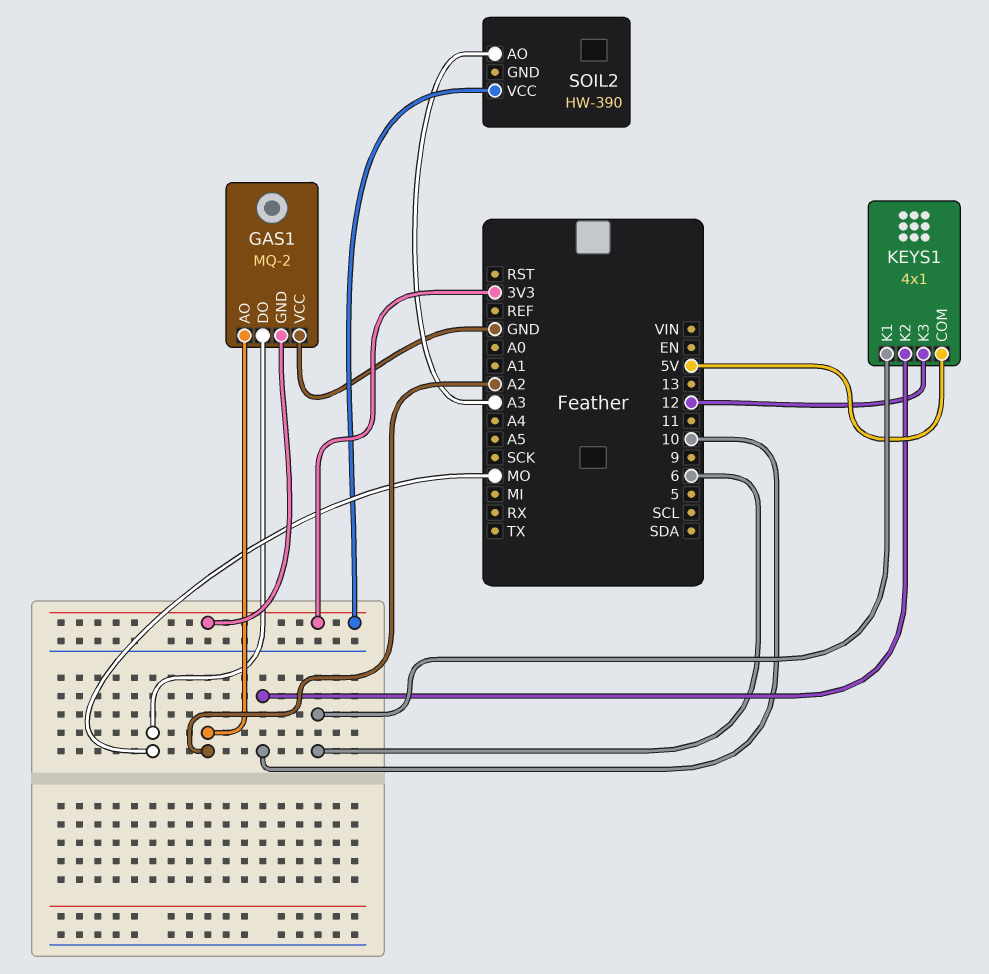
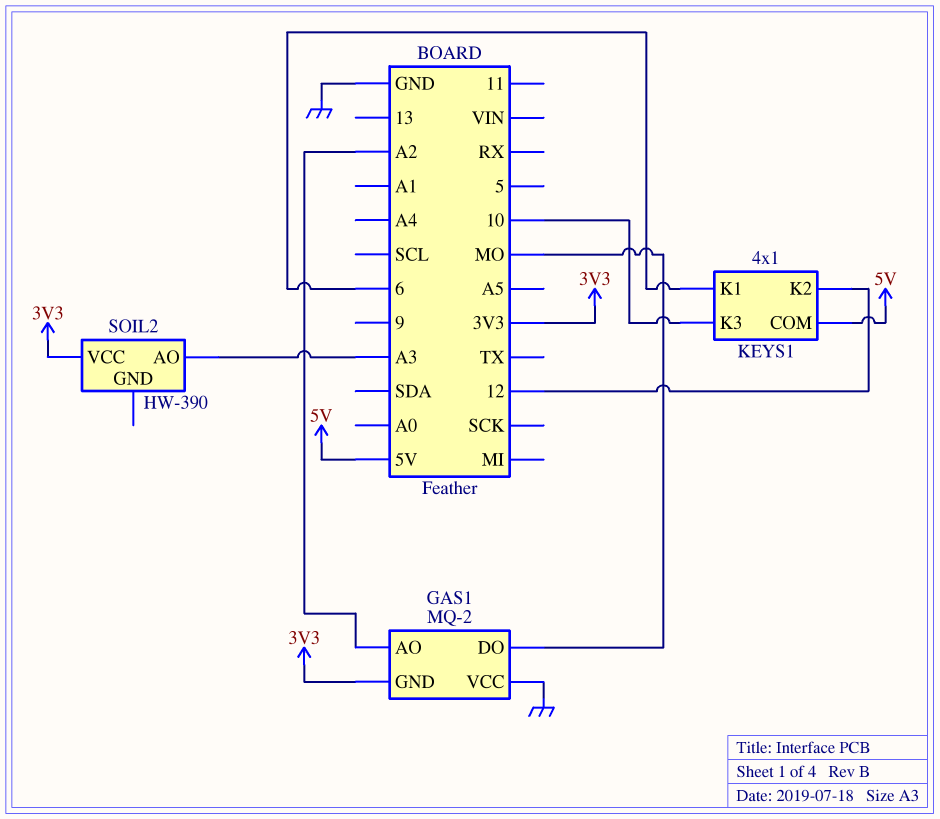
KEYS1 pin K2: 10 -> 12
KEYS1 pin K3: 12 -> 10

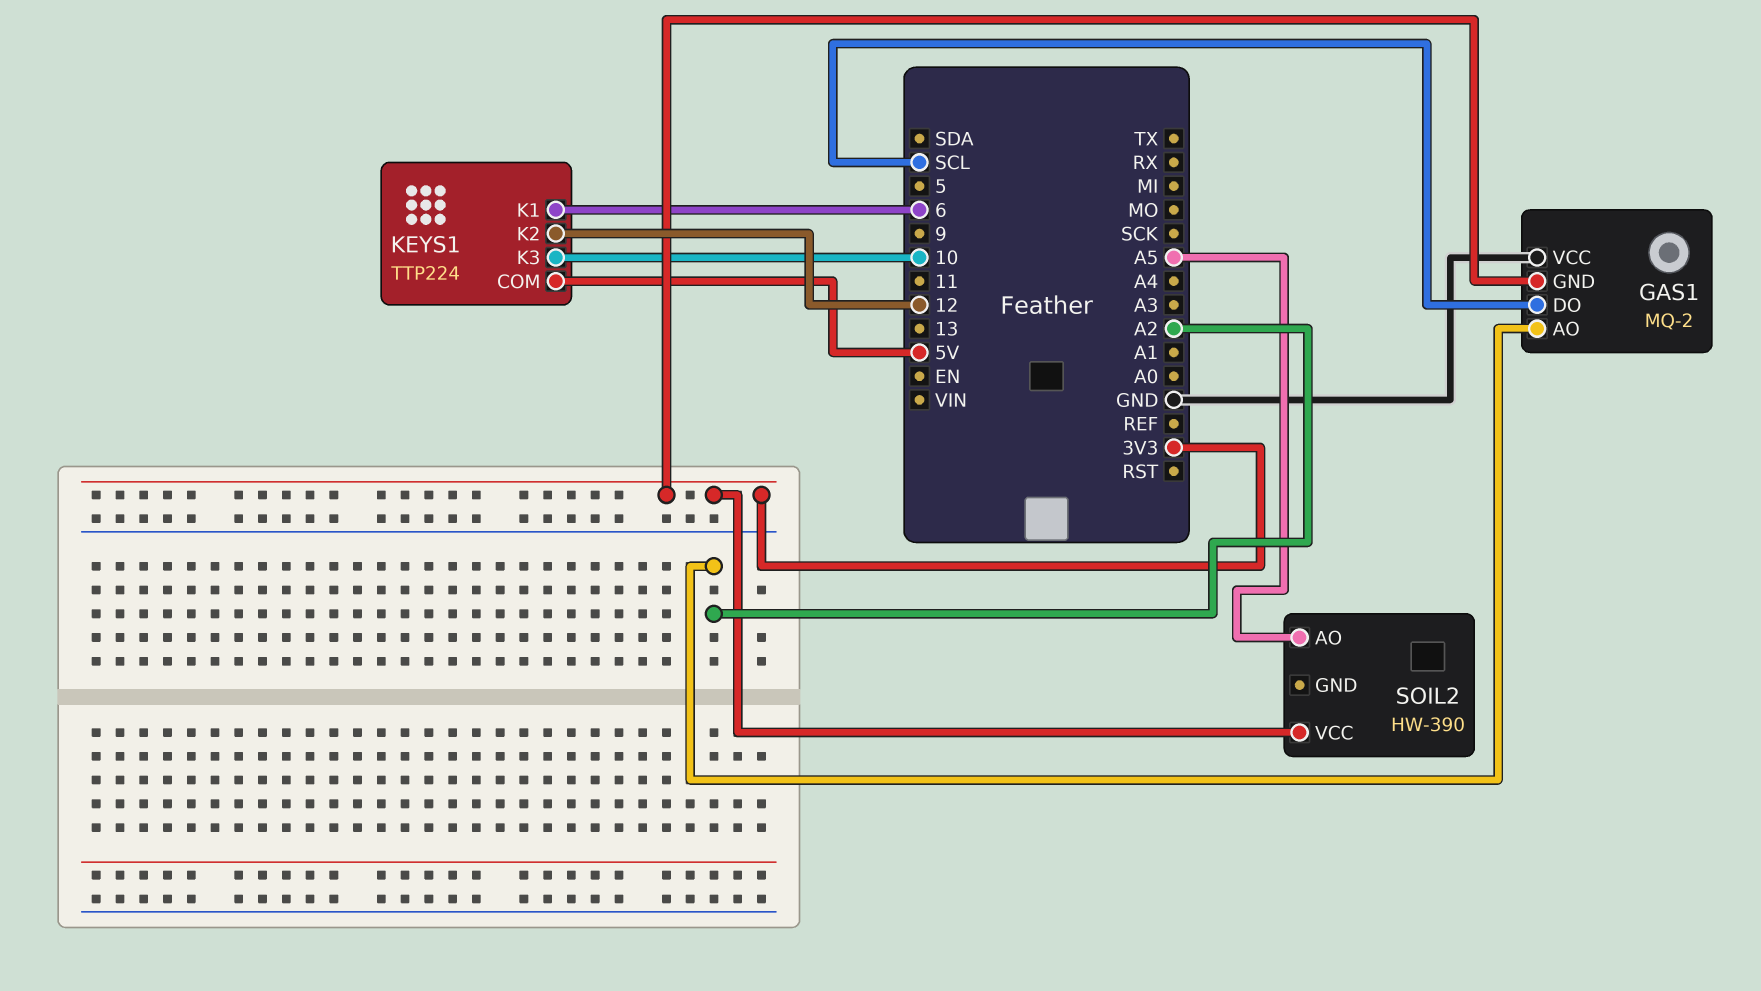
GAS1 pin DO: MO -> SCL
KEYS1: 4x1 -> TTP224
SOIL2 pin AO: A3 -> A5

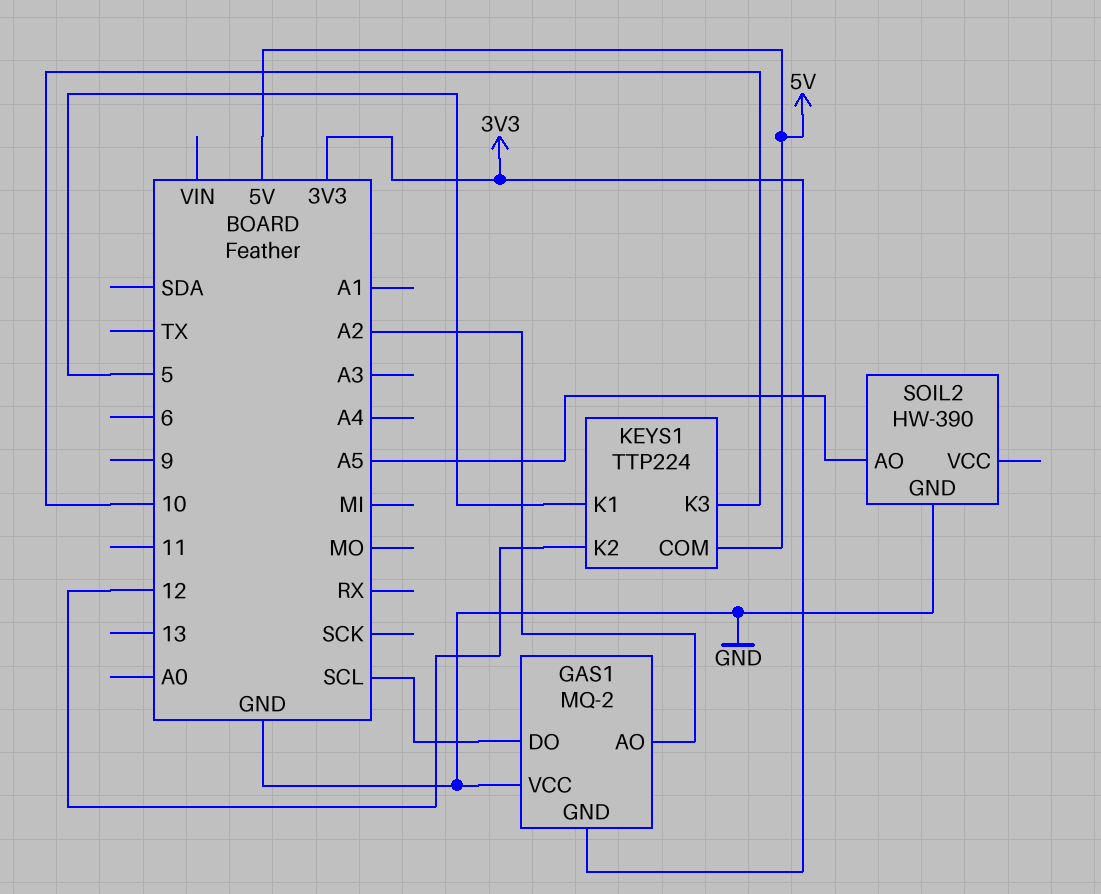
KEYS1 pin K1: 6 -> 5
SOIL2 pin GND: none -> GND
SOIL2 pin VCC: 3V3 -> none

